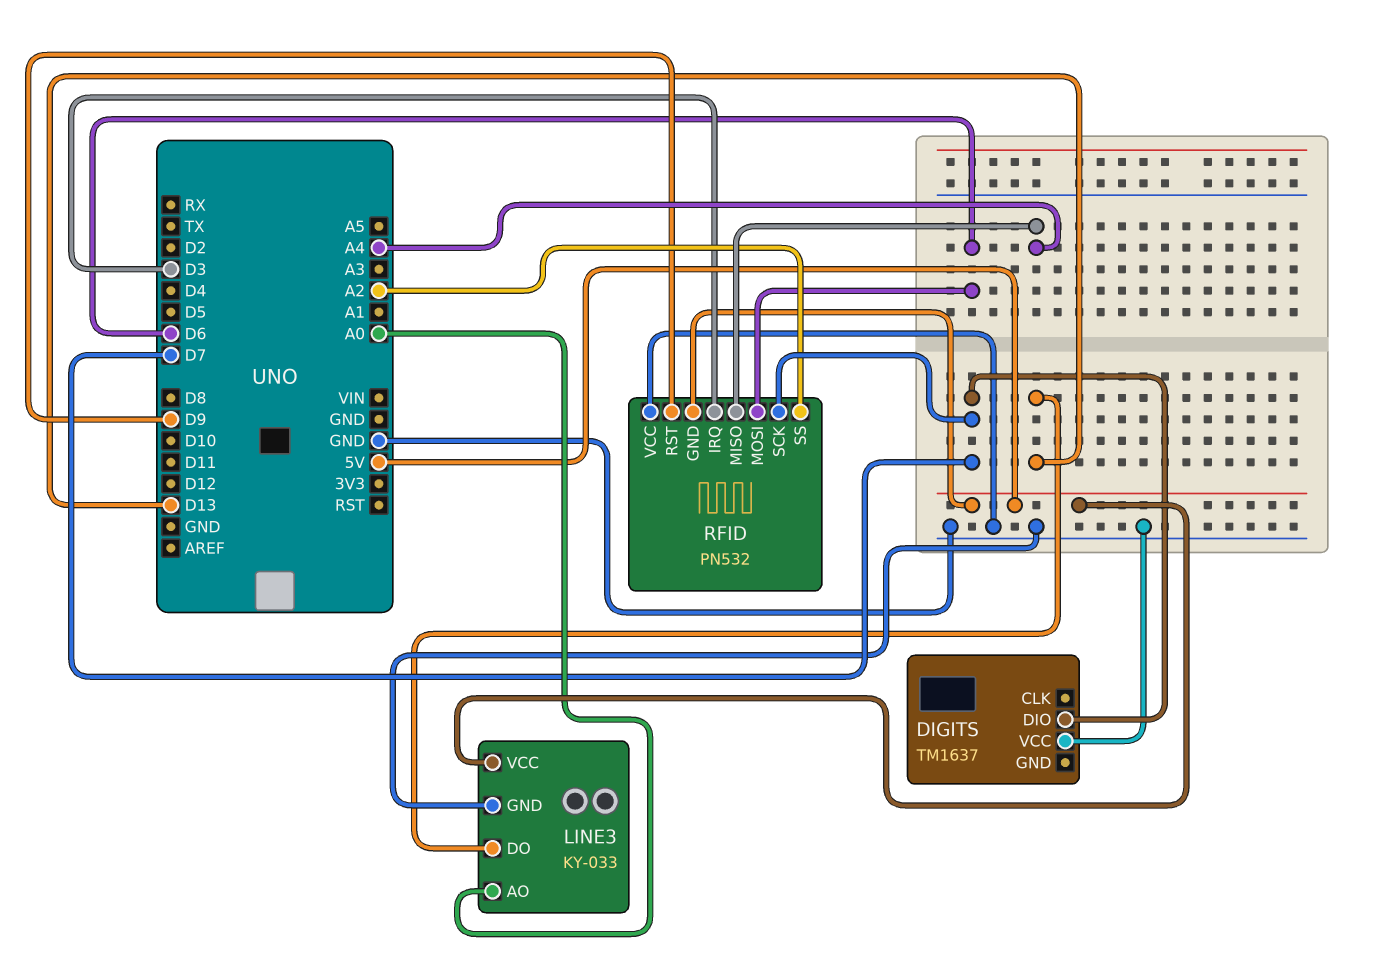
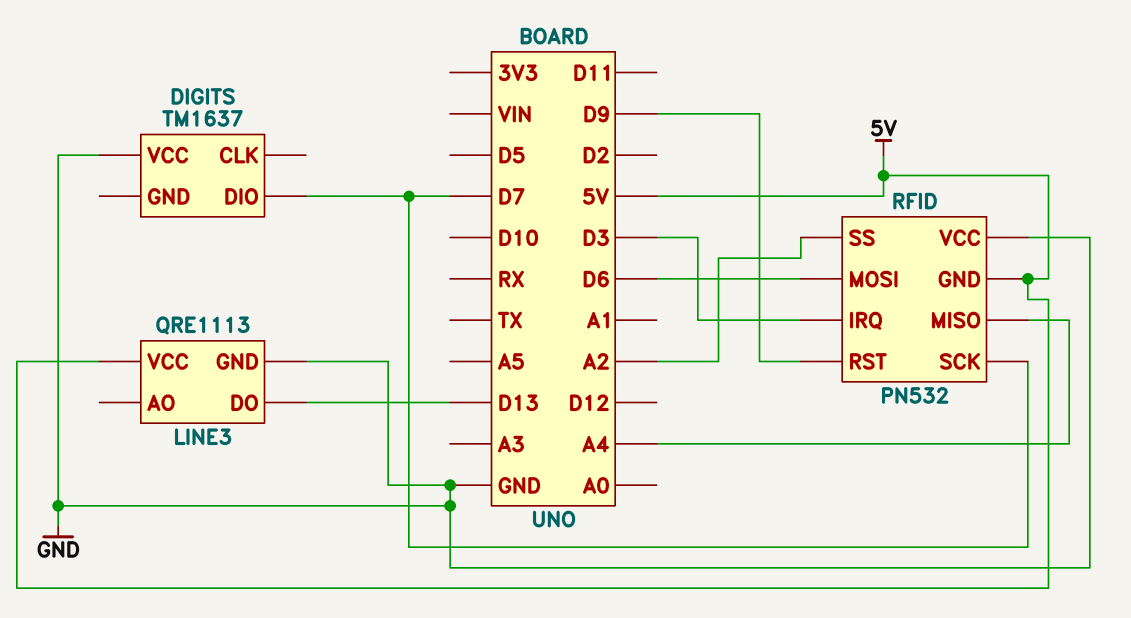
LINE3: KY-033 -> QRE1113
LINE3 pin AO: A0 -> none

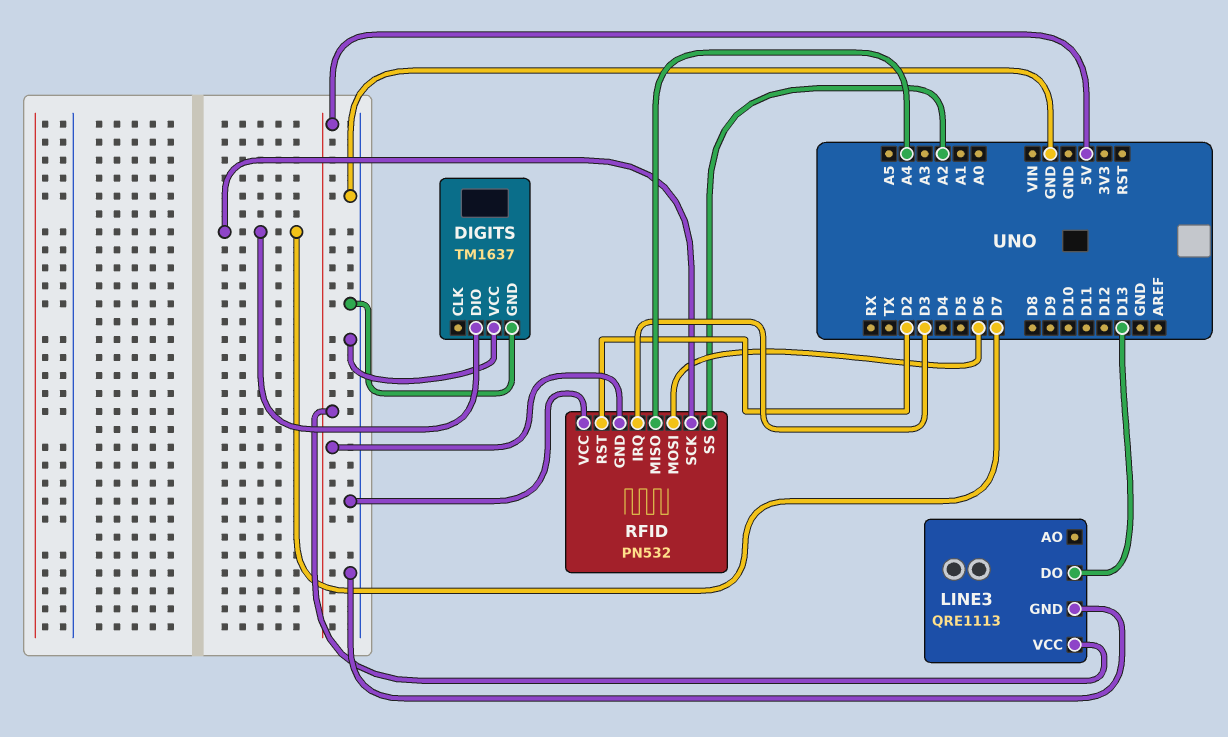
DIGITS pin GND: none -> GND
RFID pin RST: D9 -> D2

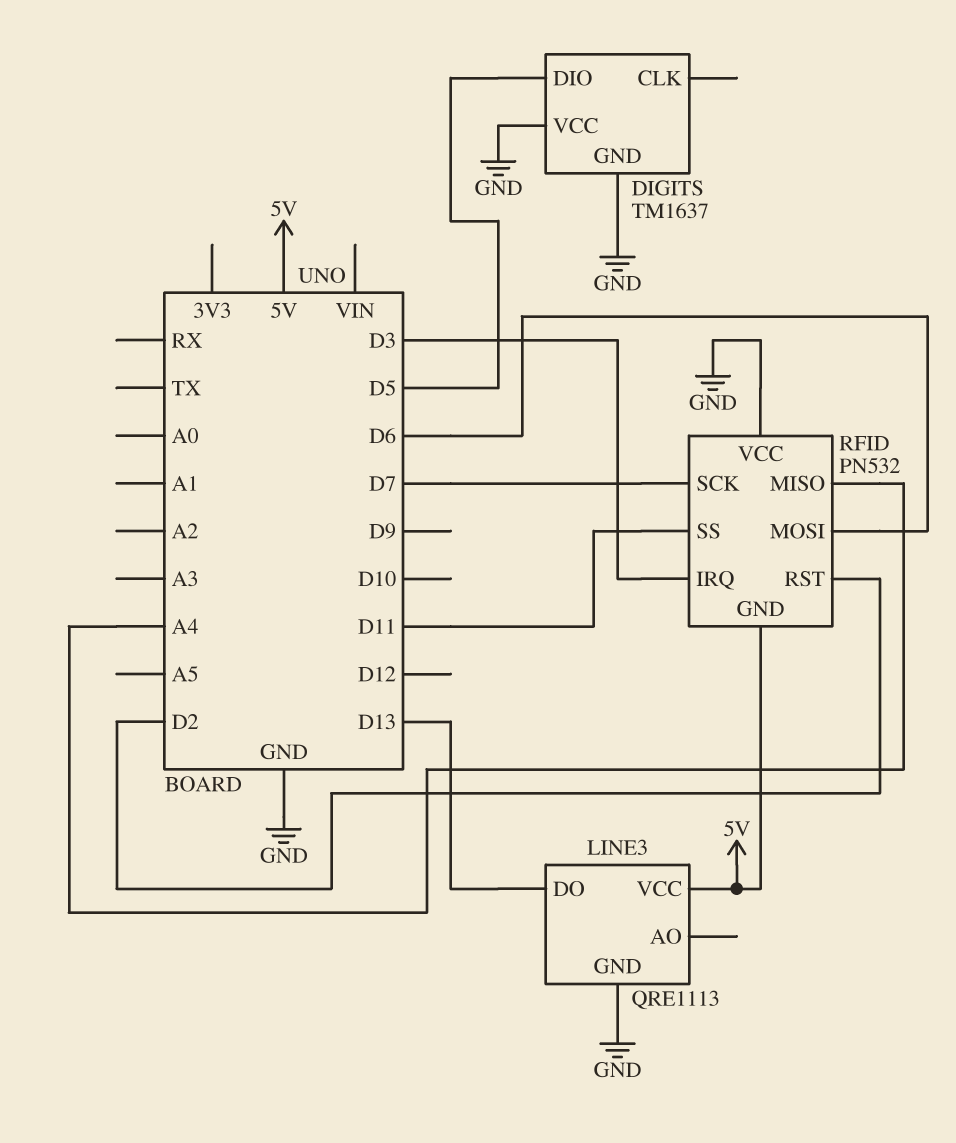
DIGITS pin DIO: D7 -> D5
RFID pin SS: A2 -> D11

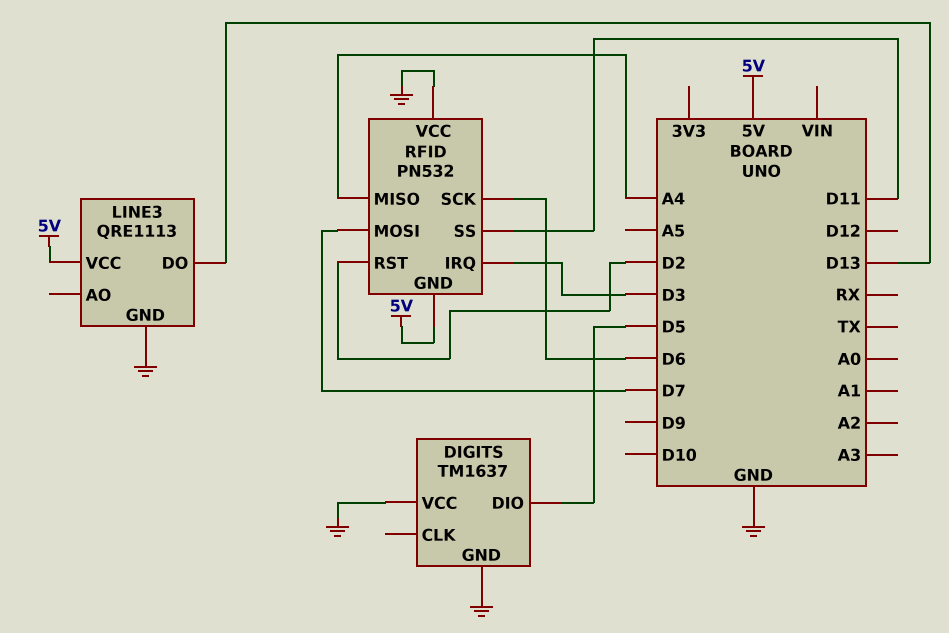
RFID pin MOSI: D6 -> D7
RFID pin SCK: D7 -> D6

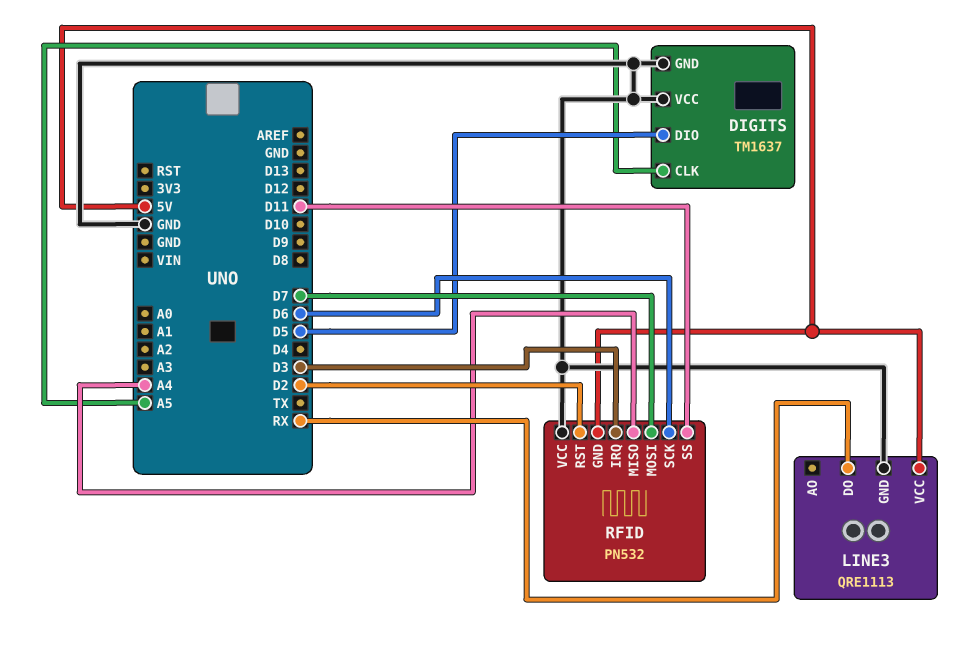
DIGITS pin CLK: none -> A5
LINE3 pin DO: D13 -> RX

